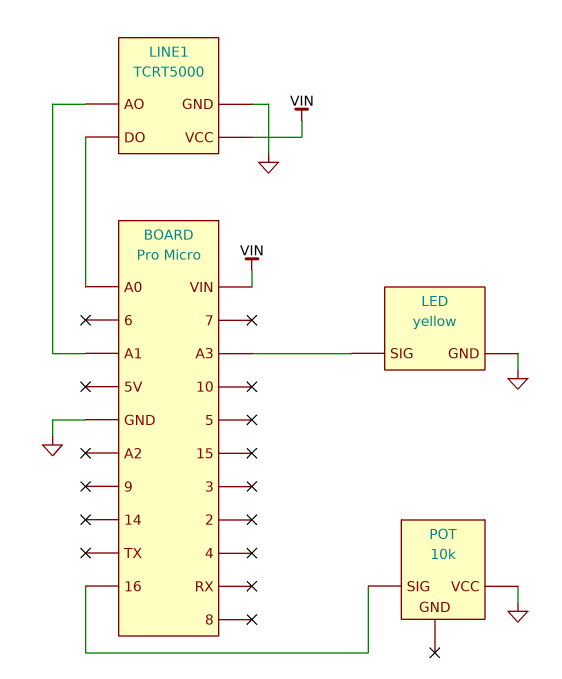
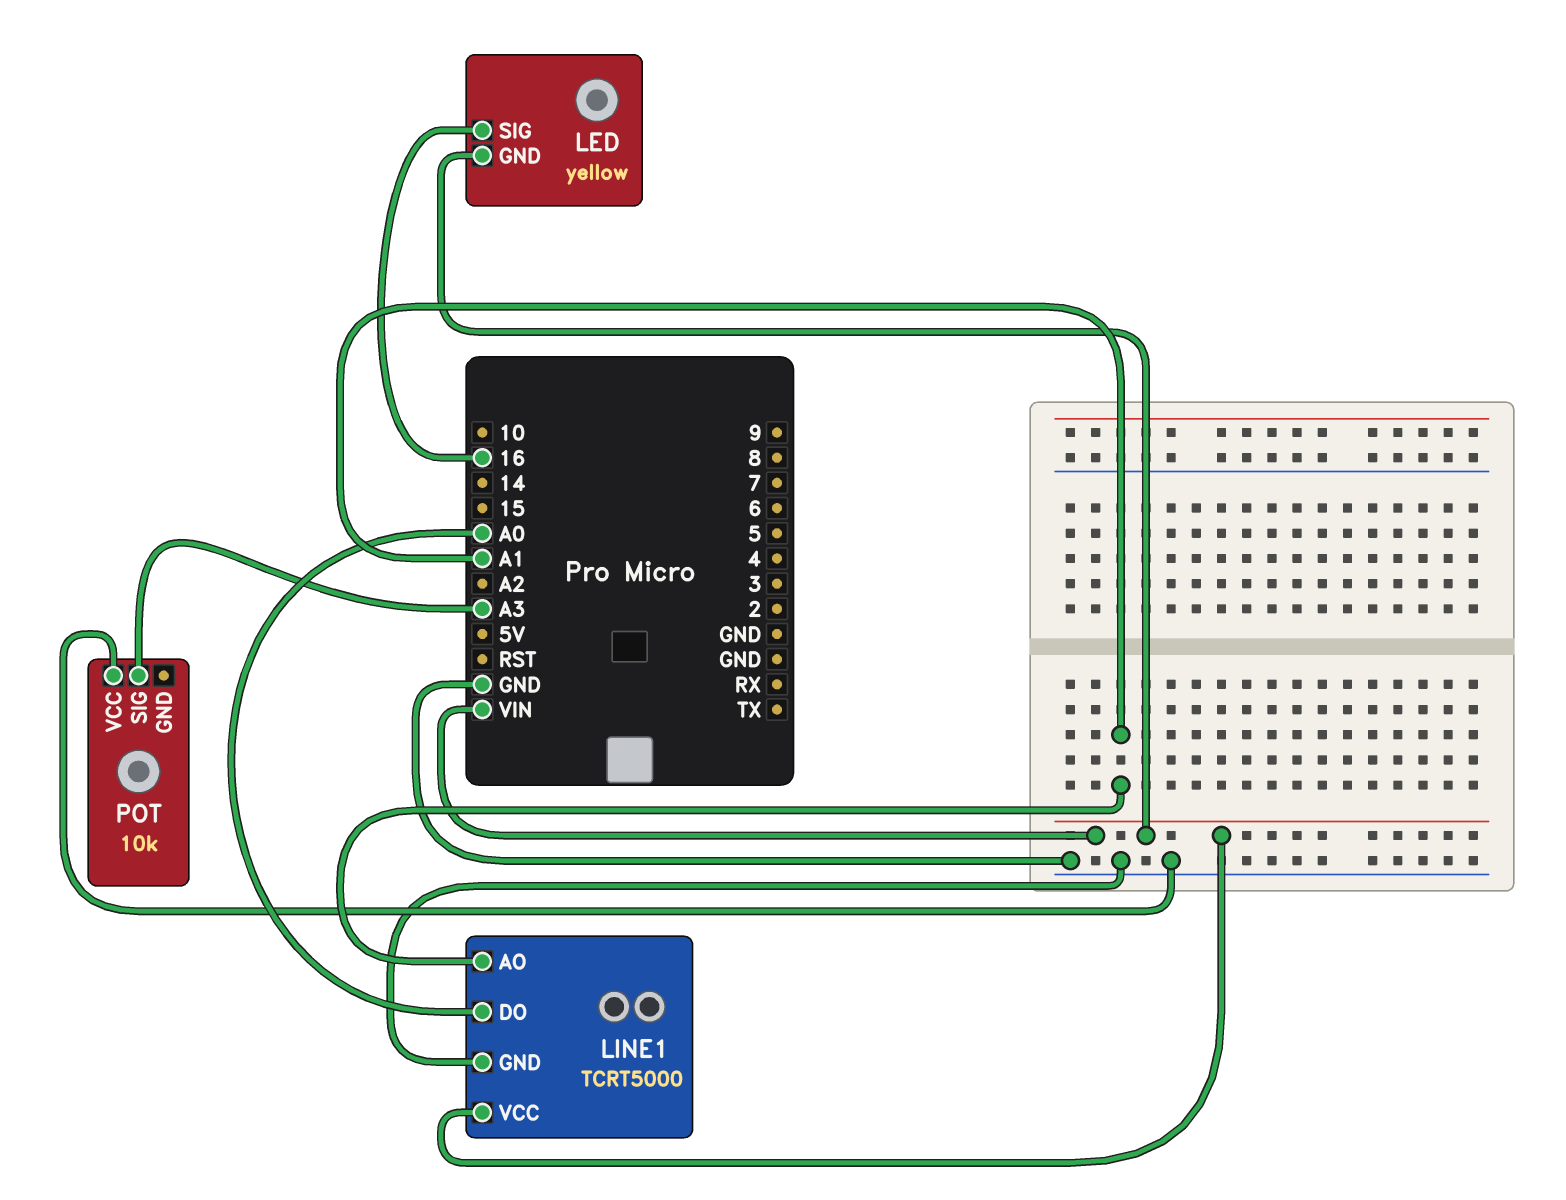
LED pin GND: GND -> VIN
LED pin SIG: A3 -> 16
POT pin SIG: 16 -> A3

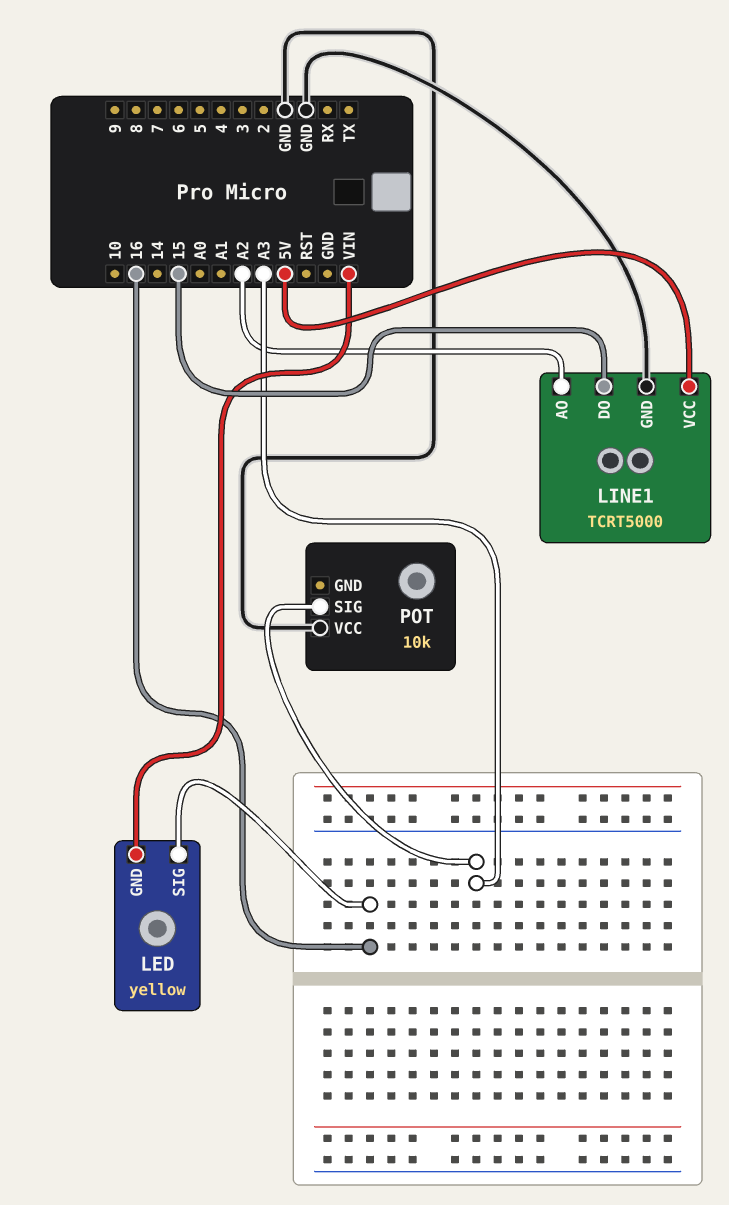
LINE1 pin AO: A1 -> A2
LINE1 pin DO: A0 -> 15
LINE1 pin VCC: VIN -> 5V

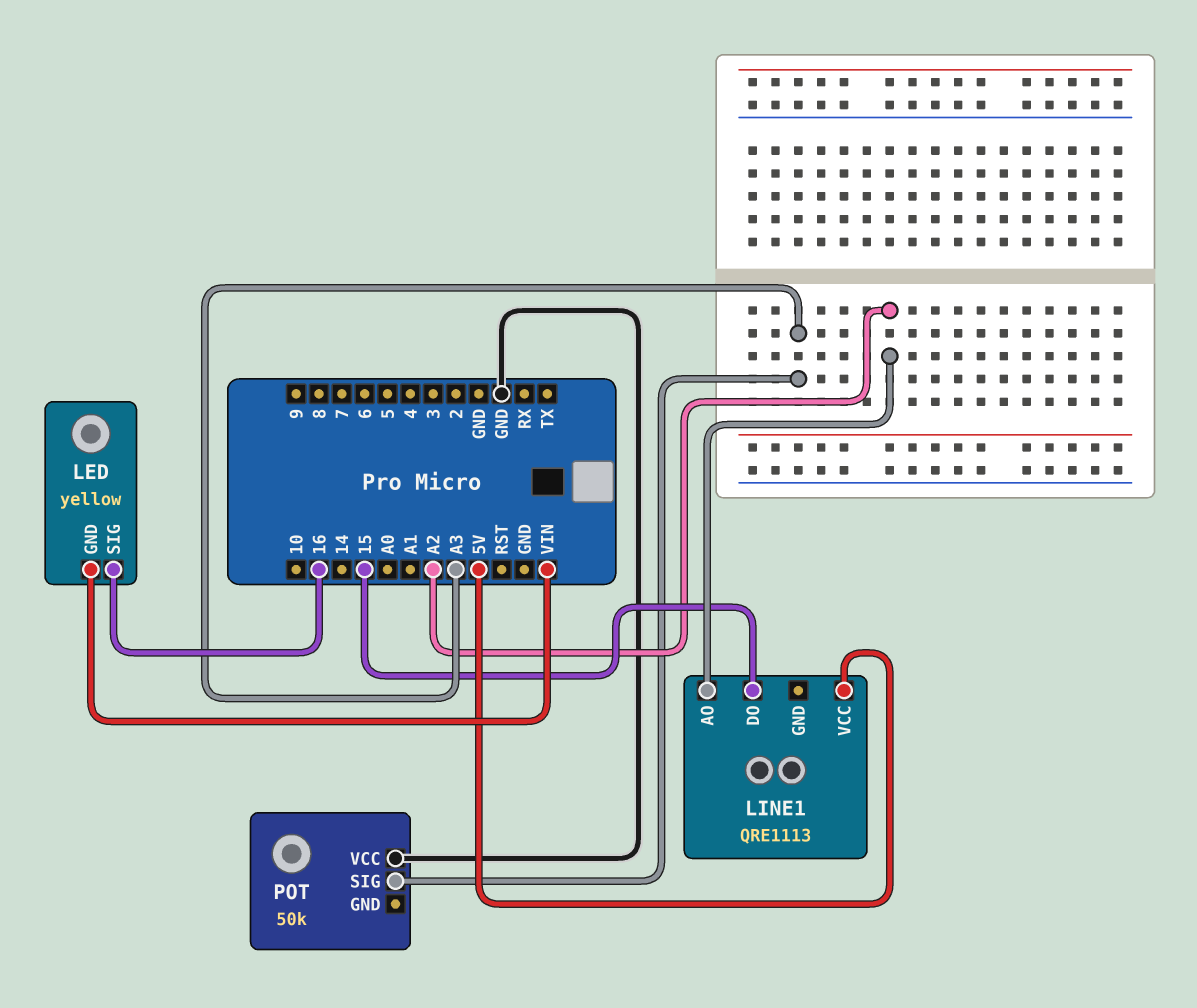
LINE1: TCRT5000 -> QRE1113
LINE1 pin GND: GND -> none
POT: 10k -> 50k

